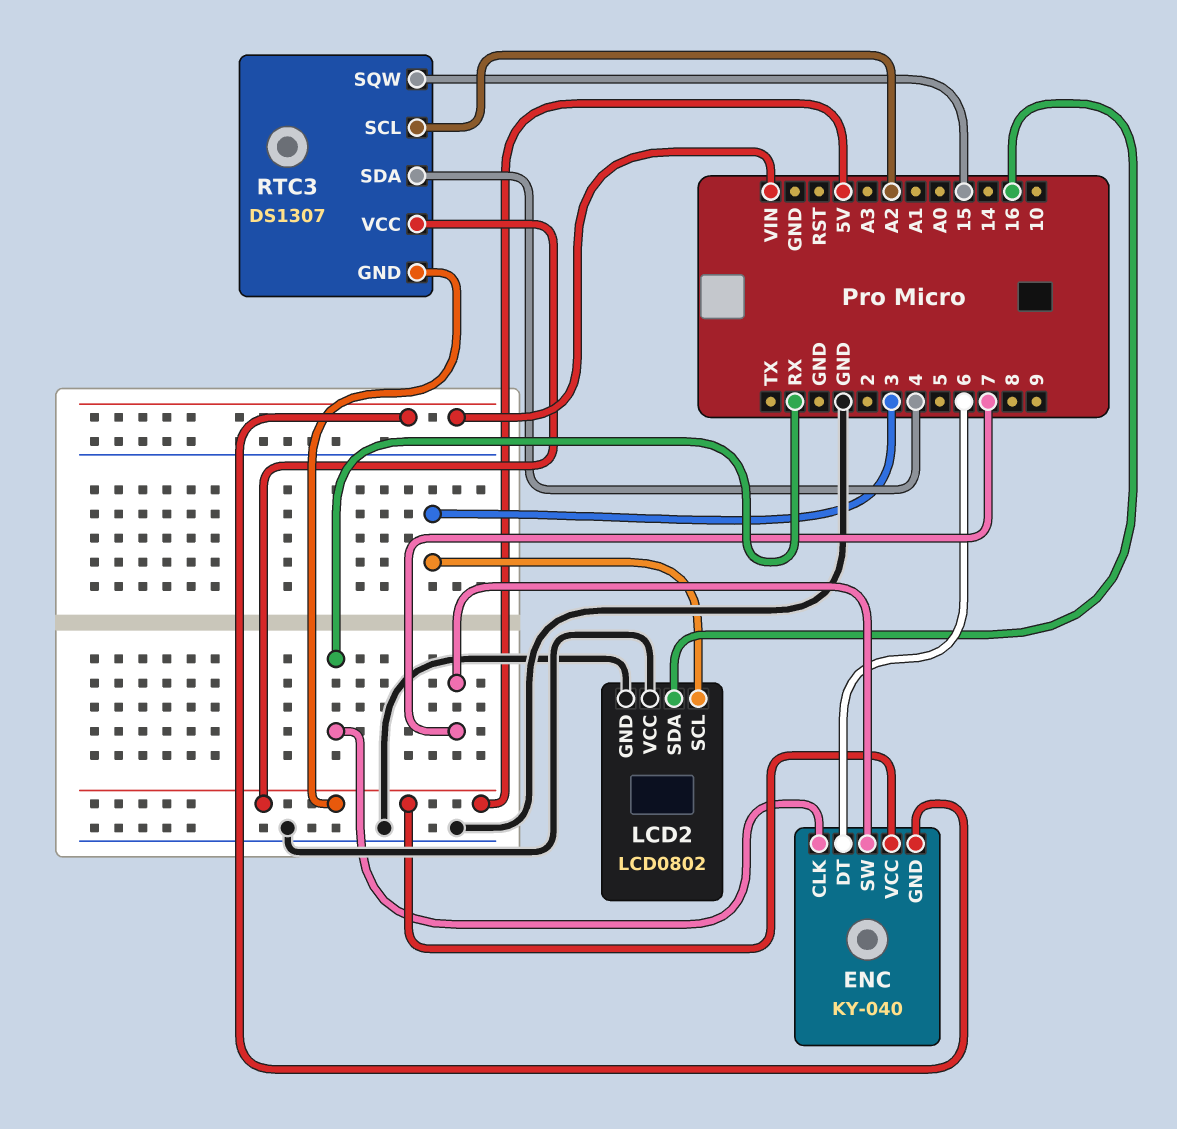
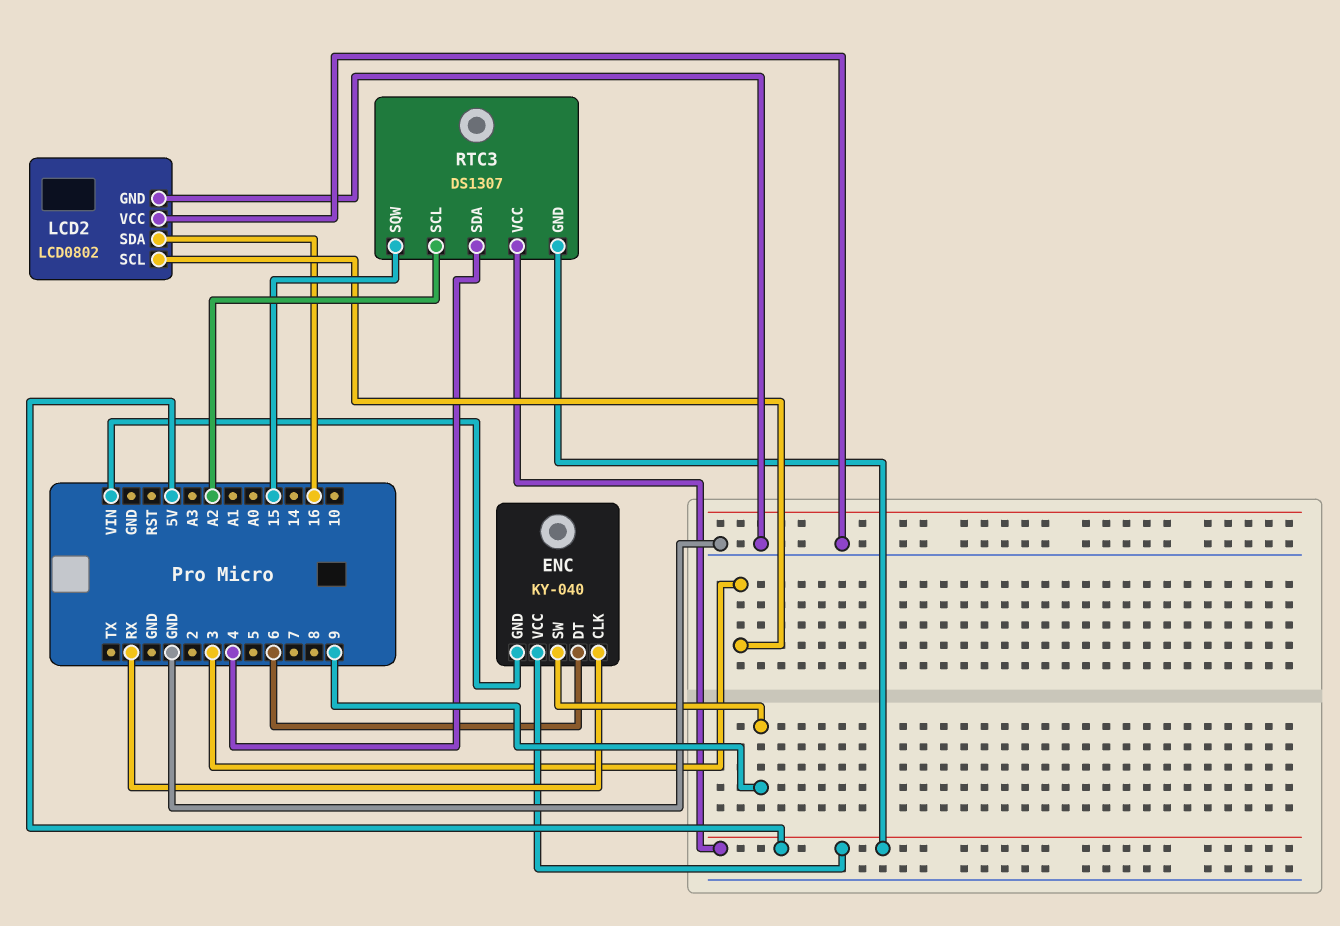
ENC pin SW: 7 -> 9

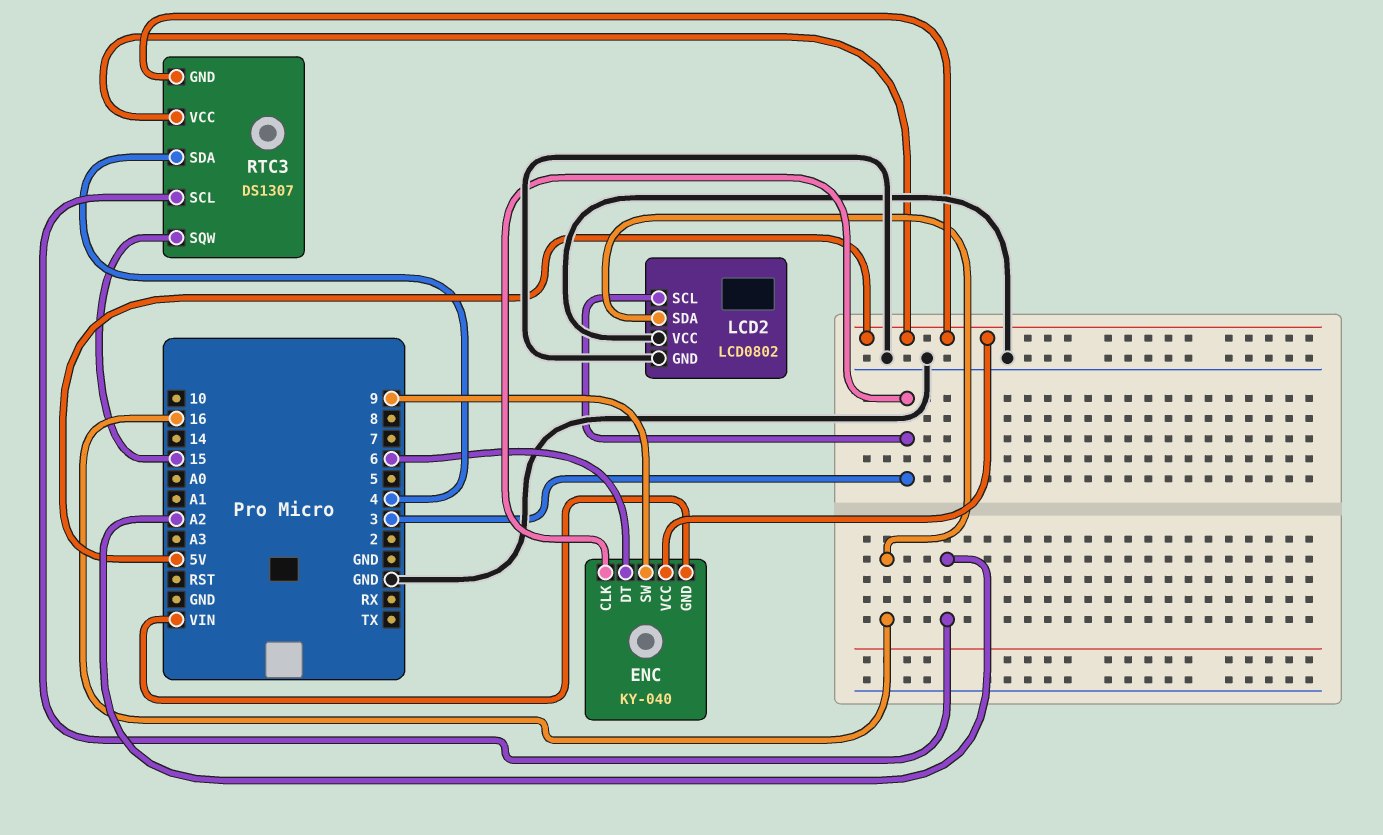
ENC pin CLK: RX -> 3

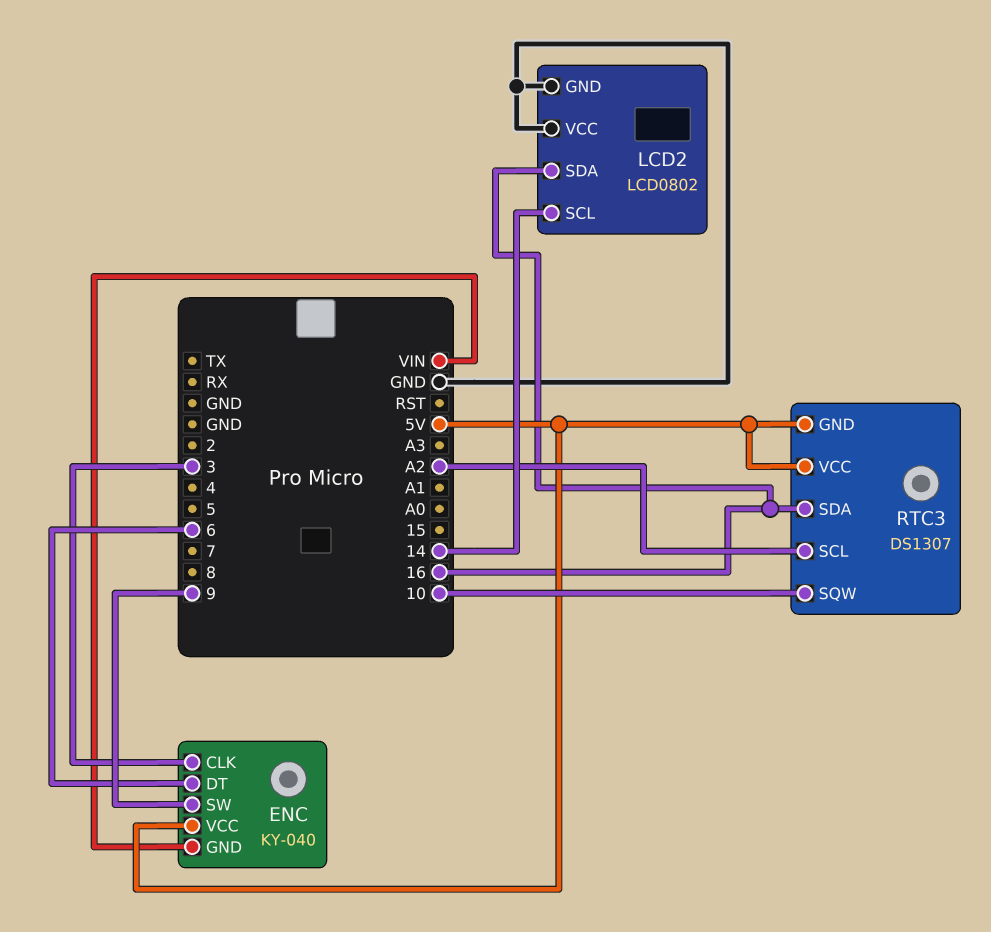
LCD2 pin SCL: 3 -> 14
RTC3 pin SDA: 4 -> 16
RTC3 pin SQW: 15 -> 10

